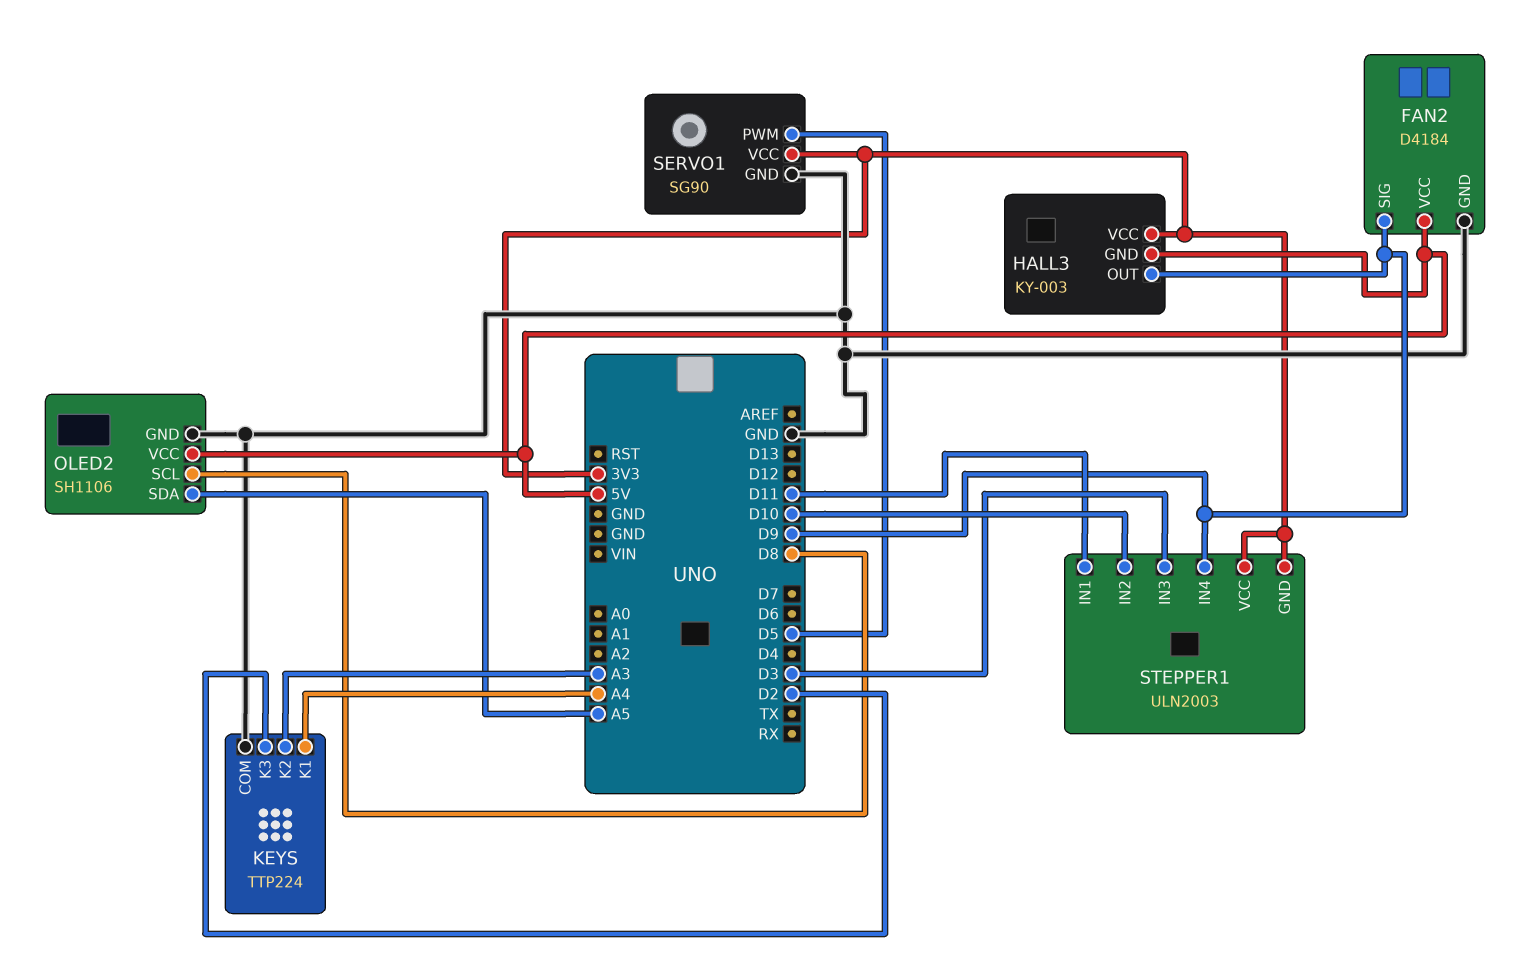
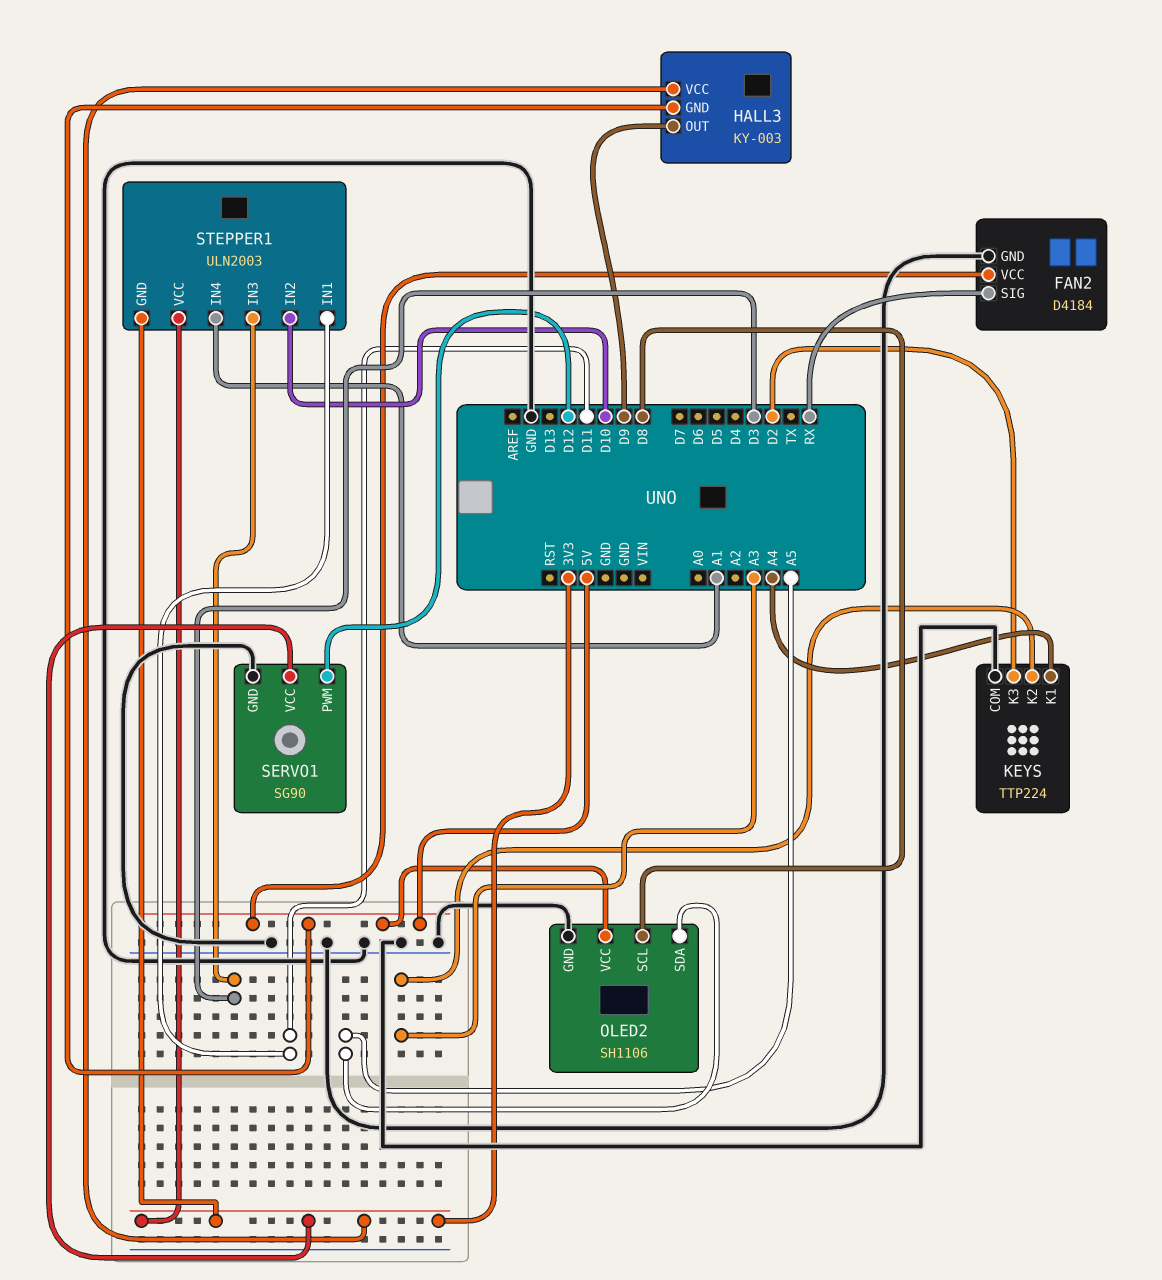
FAN2 pin SIG: D9 -> RX
SERVO1 pin PWM: D5 -> D12
STEPPER1 pin IN4: D9 -> A1

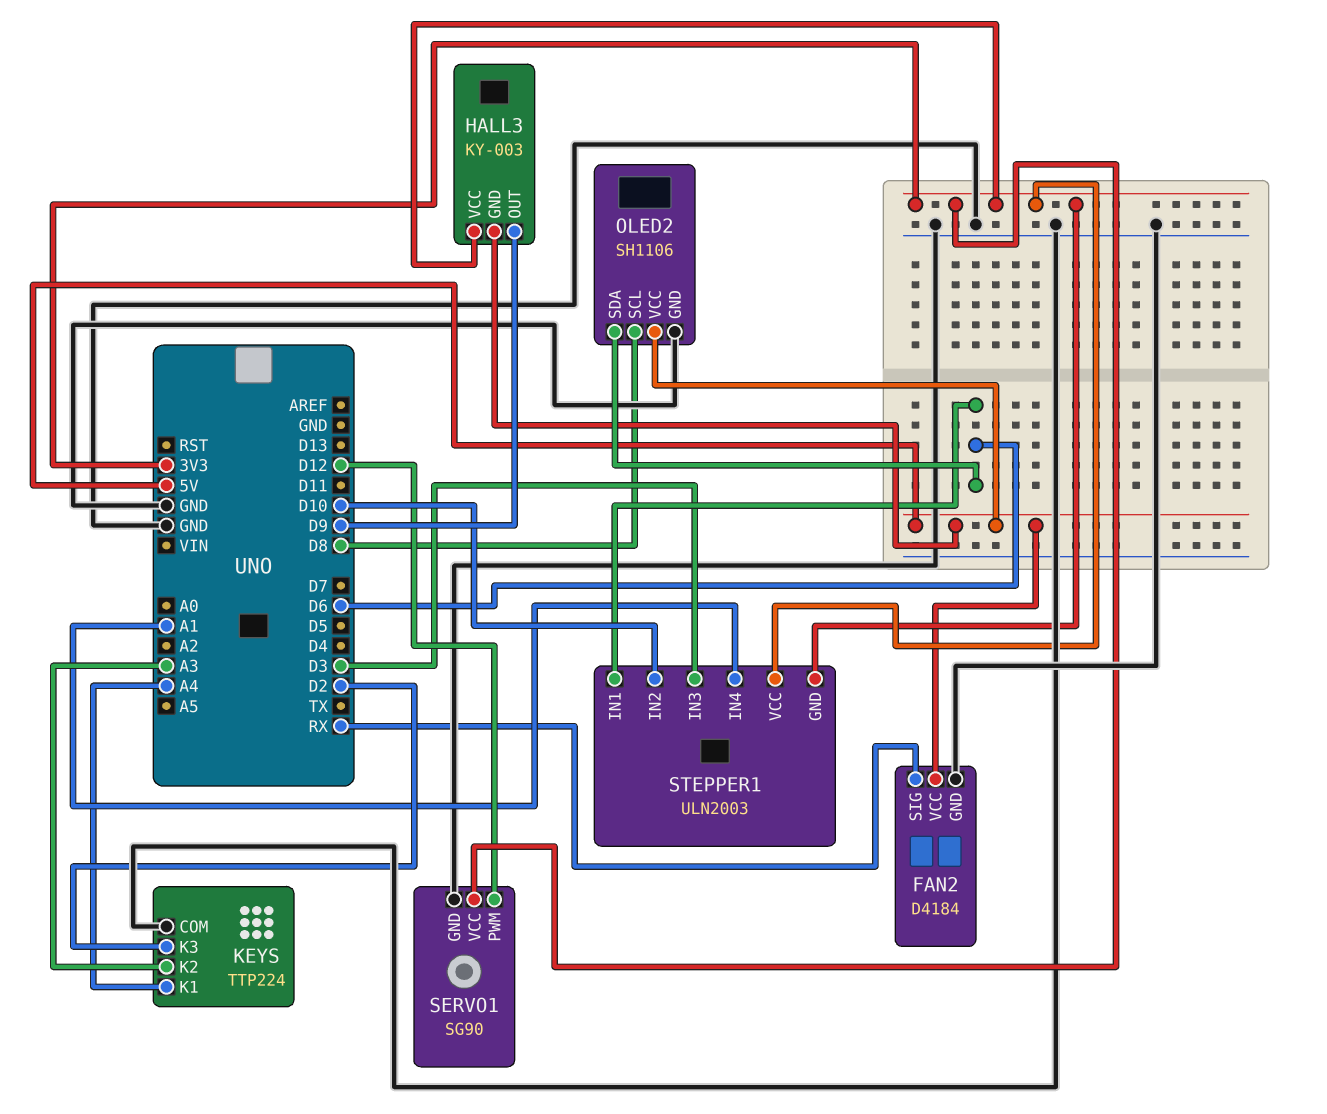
OLED2 pin SDA: A5 -> D6
STEPPER1 pin IN1: D11 -> D6

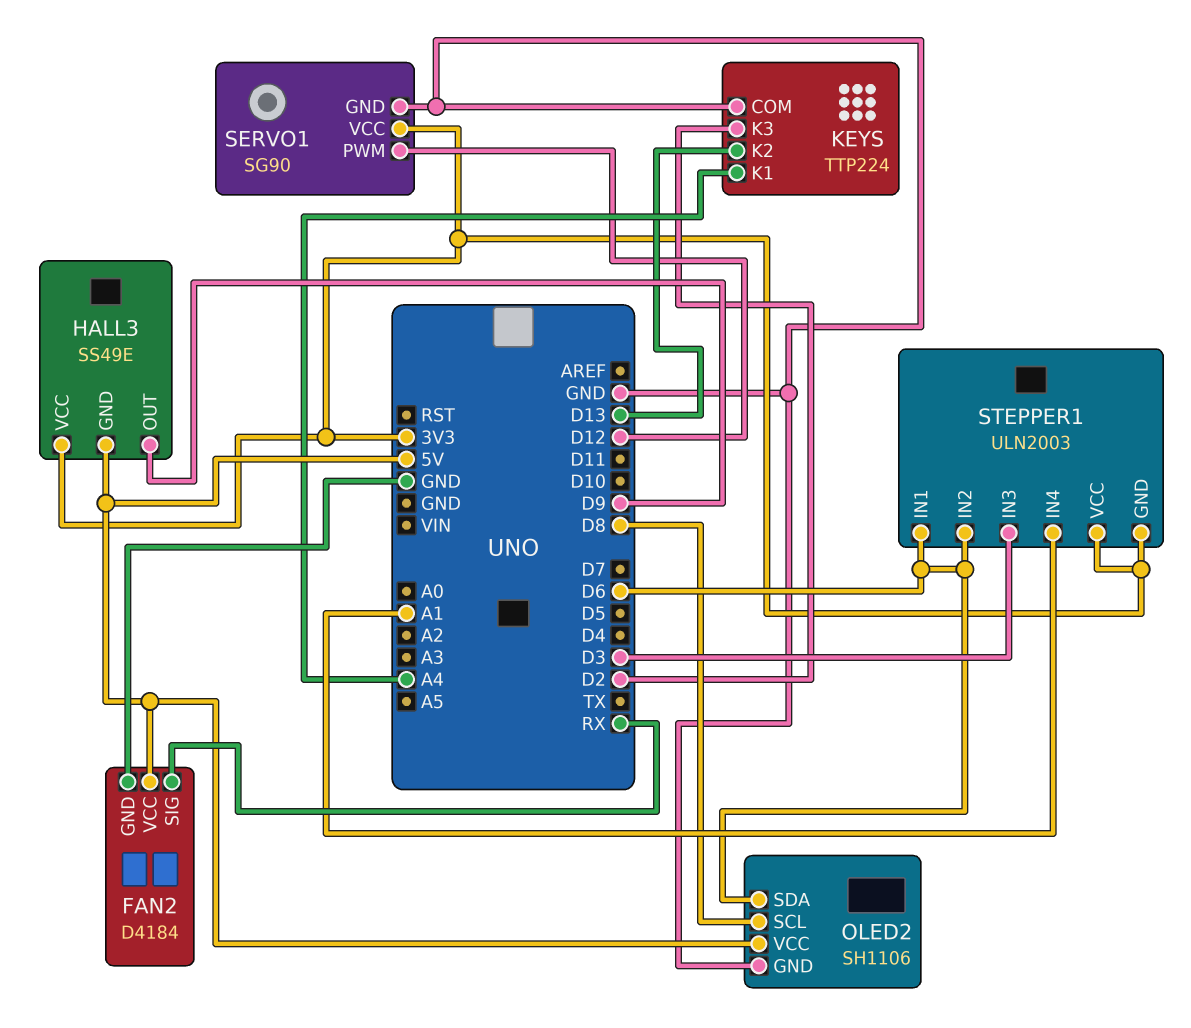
HALL3: KY-003 -> SS49E
KEYS pin K2: A3 -> D13
STEPPER1 pin IN2: D10 -> D6

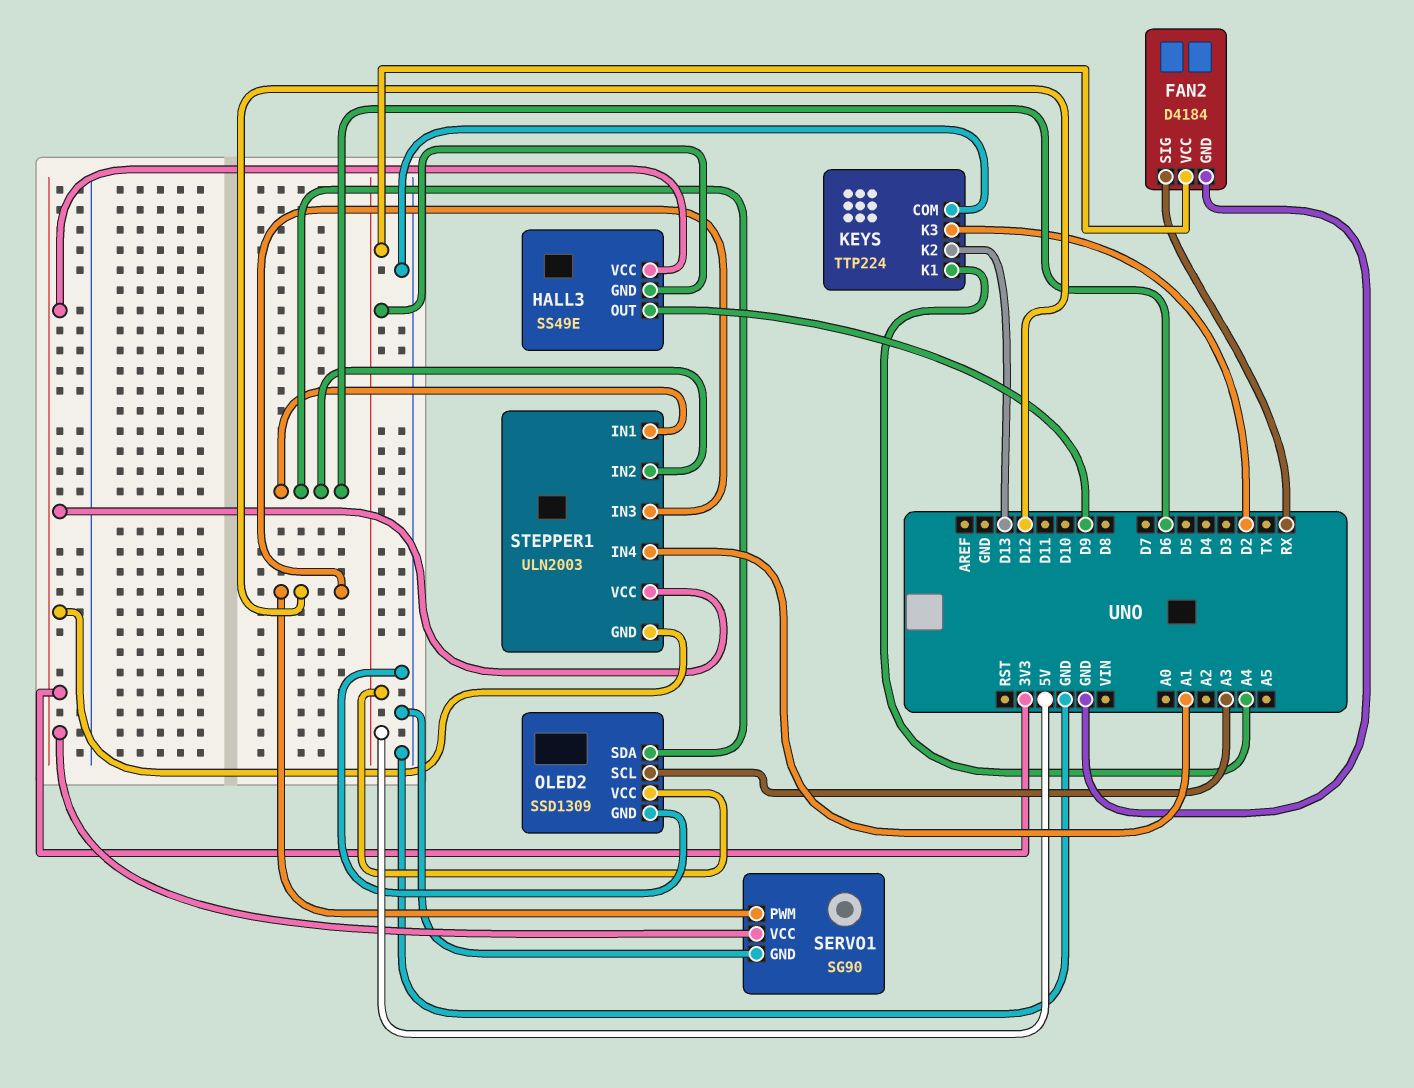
OLED2: SH1106 -> SSD1309
OLED2 pin SCL: D8 -> A3
STEPPER1 pin IN3: D3 -> D12

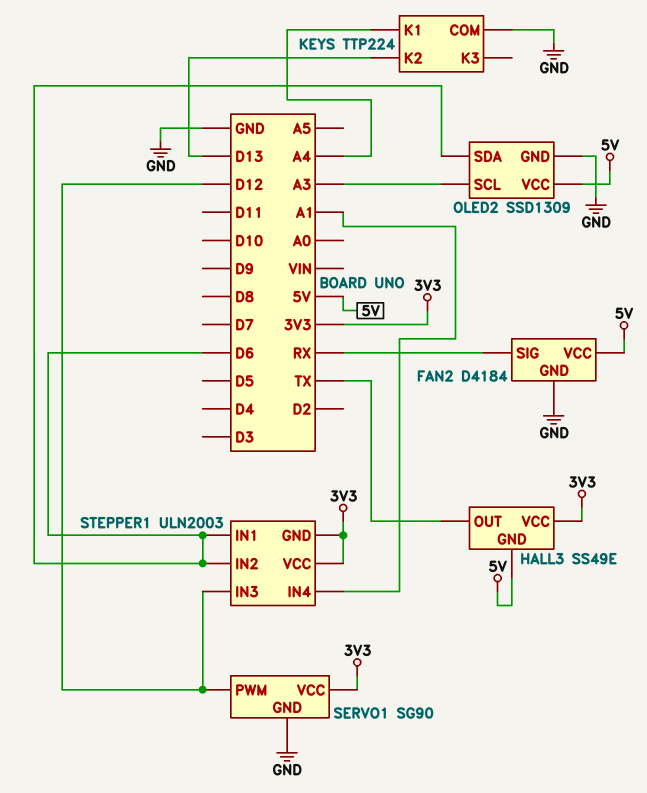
HALL3 pin OUT: D9 -> TX
KEYS pin K3: D2 -> none

